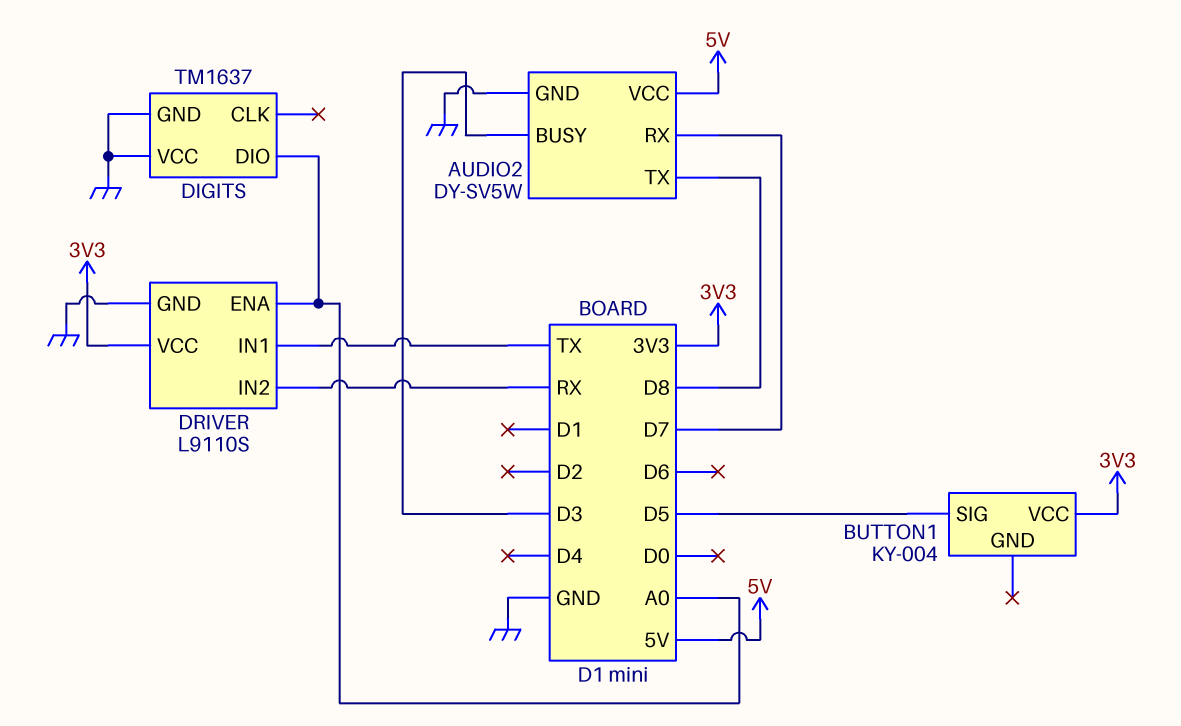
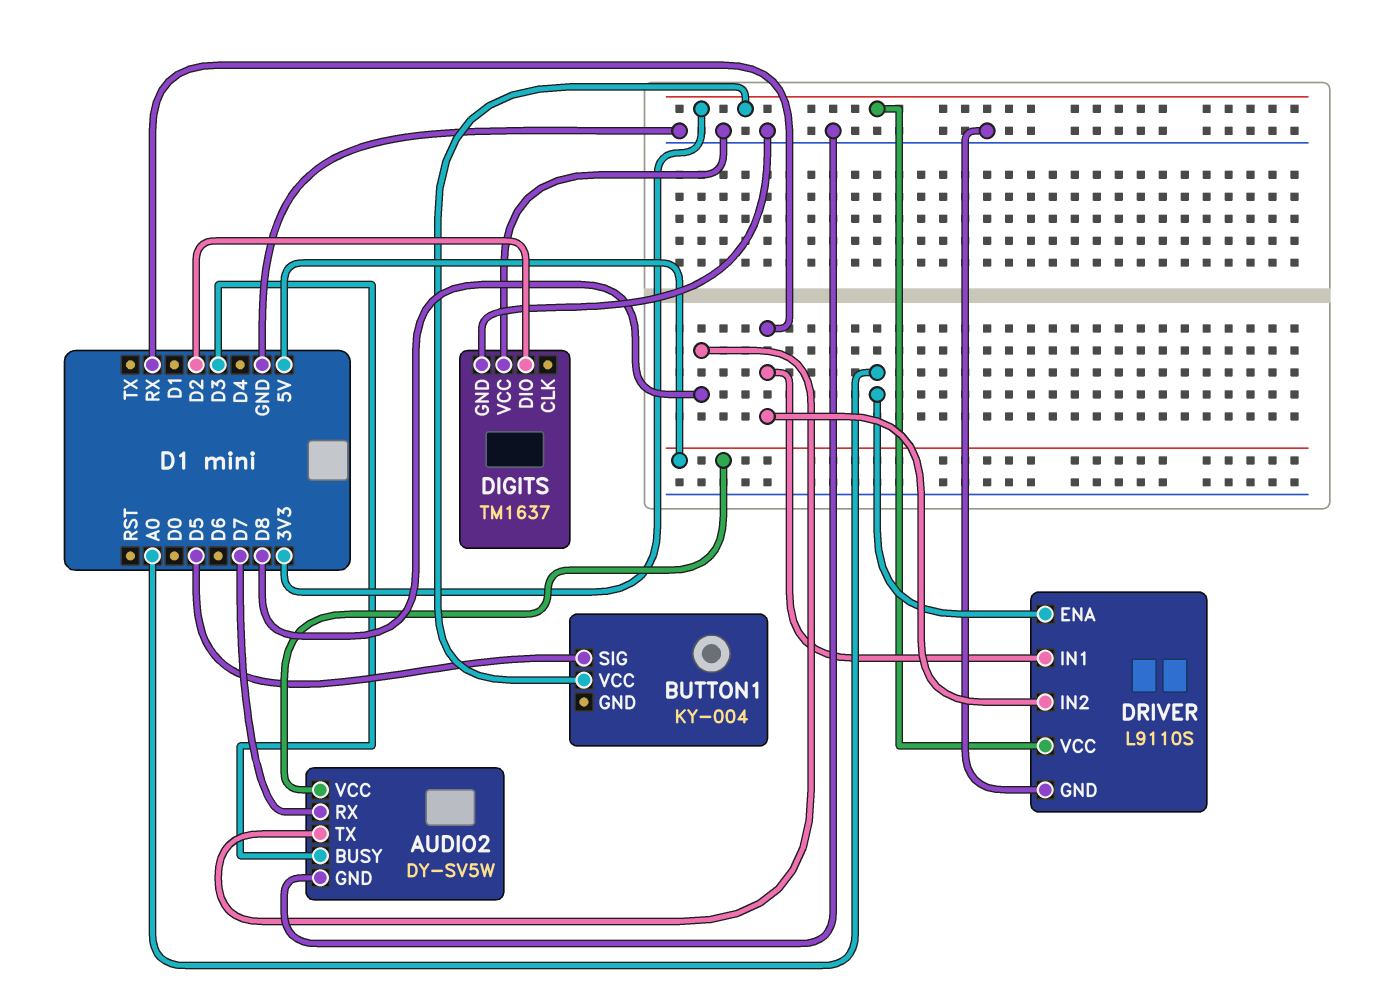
DIGITS pin DIO: A0 -> D2
DRIVER pin IN1: TX -> RX

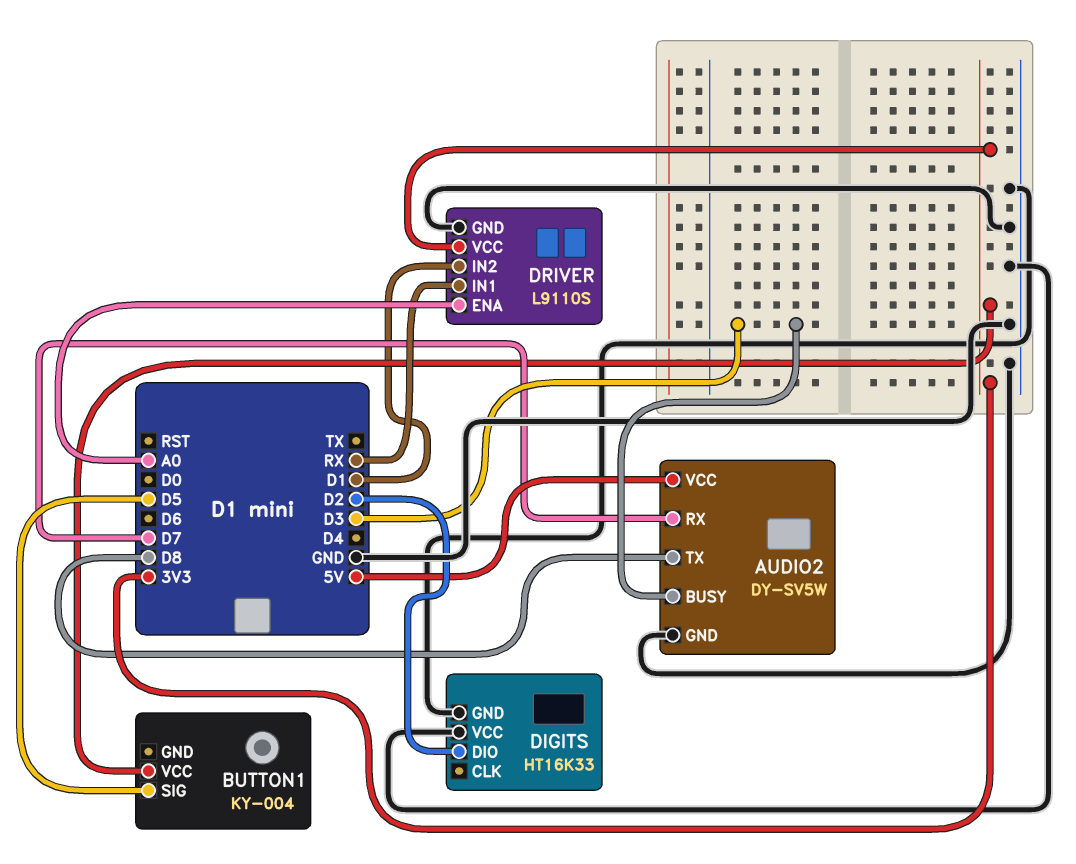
DIGITS: TM1637 -> HT16K33
DRIVER pin IN2: RX -> D1

